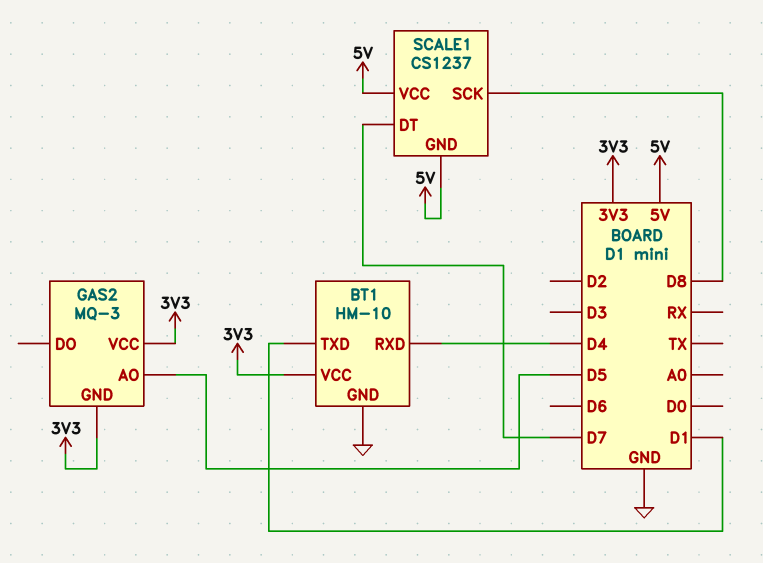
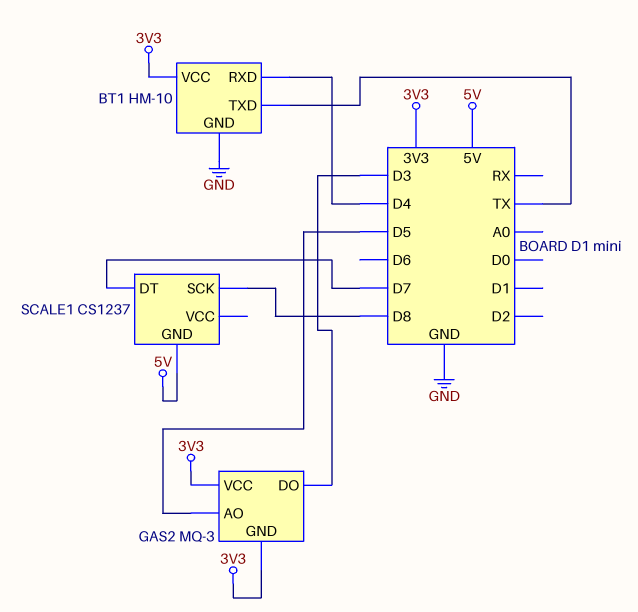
BT1 pin TXD: D1 -> TX
GAS2 pin DO: none -> D3
SCALE1 pin VCC: 5V -> none

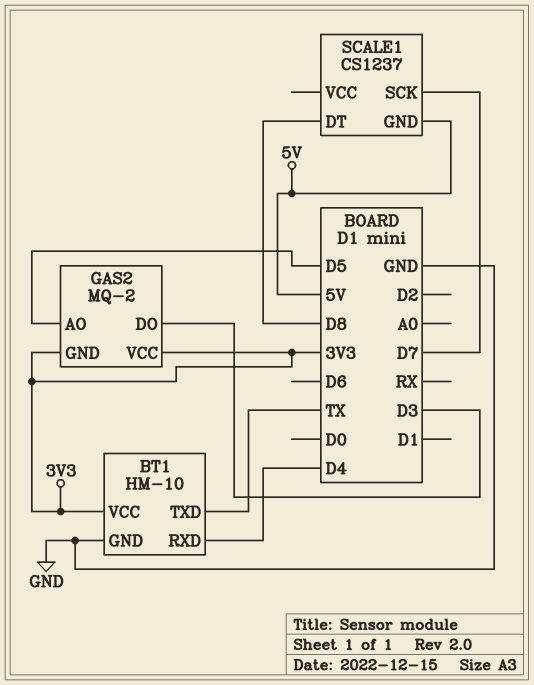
GAS2: MQ-3 -> MQ-2
SCALE1 pin DT: D7 -> D8
SCALE1 pin SCK: D8 -> D7

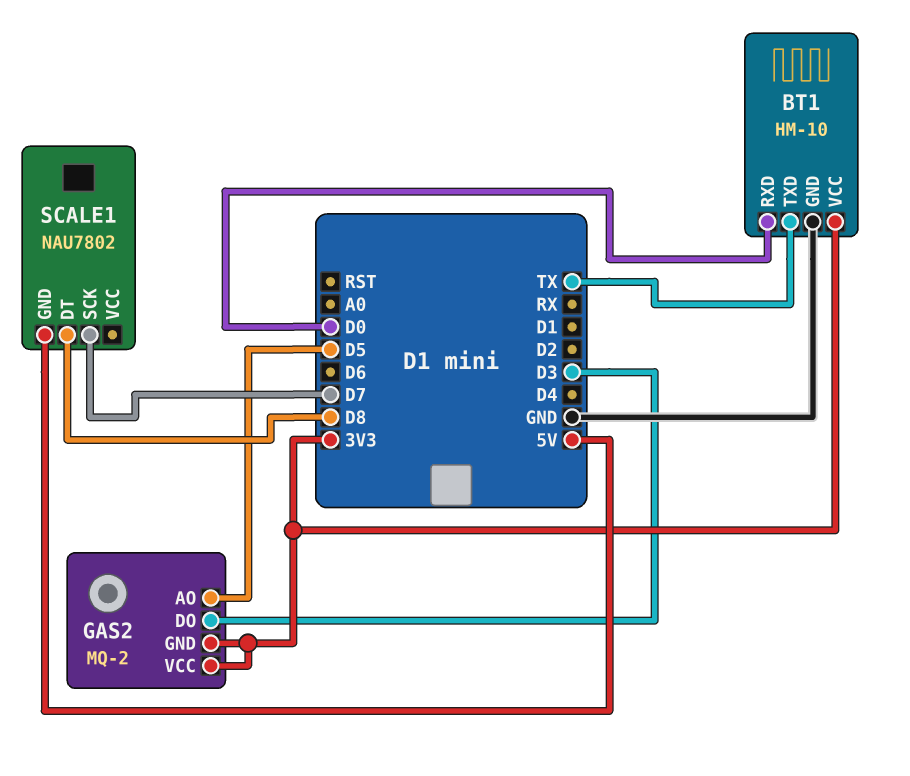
BT1 pin RXD: D4 -> D0
SCALE1: CS1237 -> NAU7802

